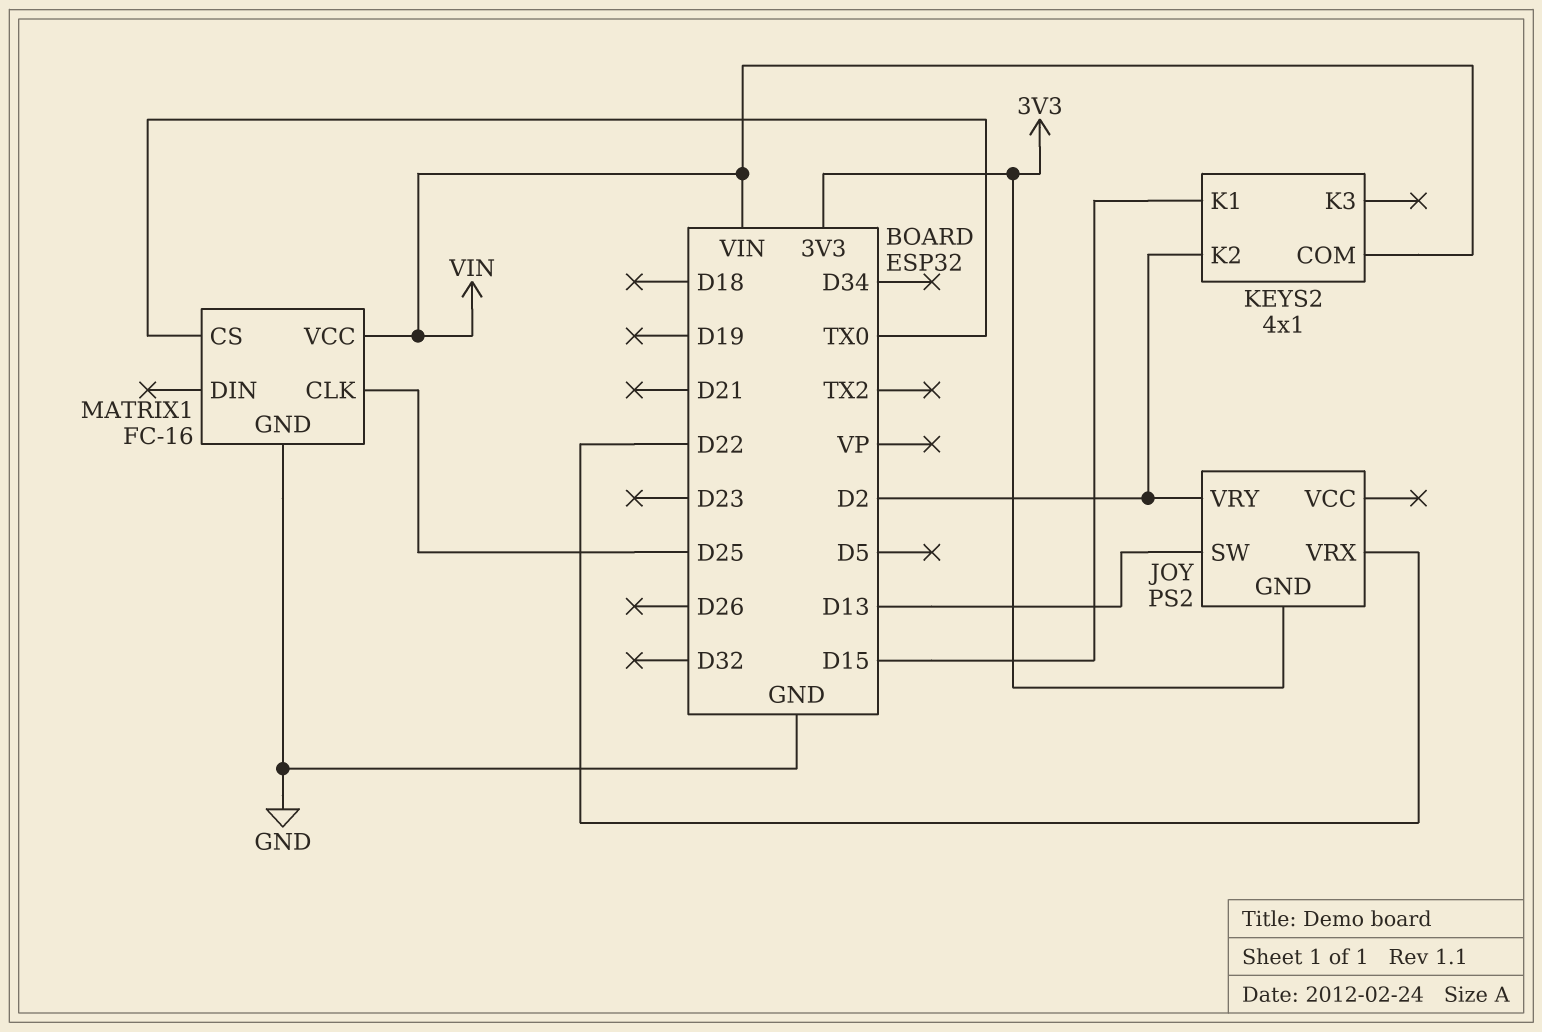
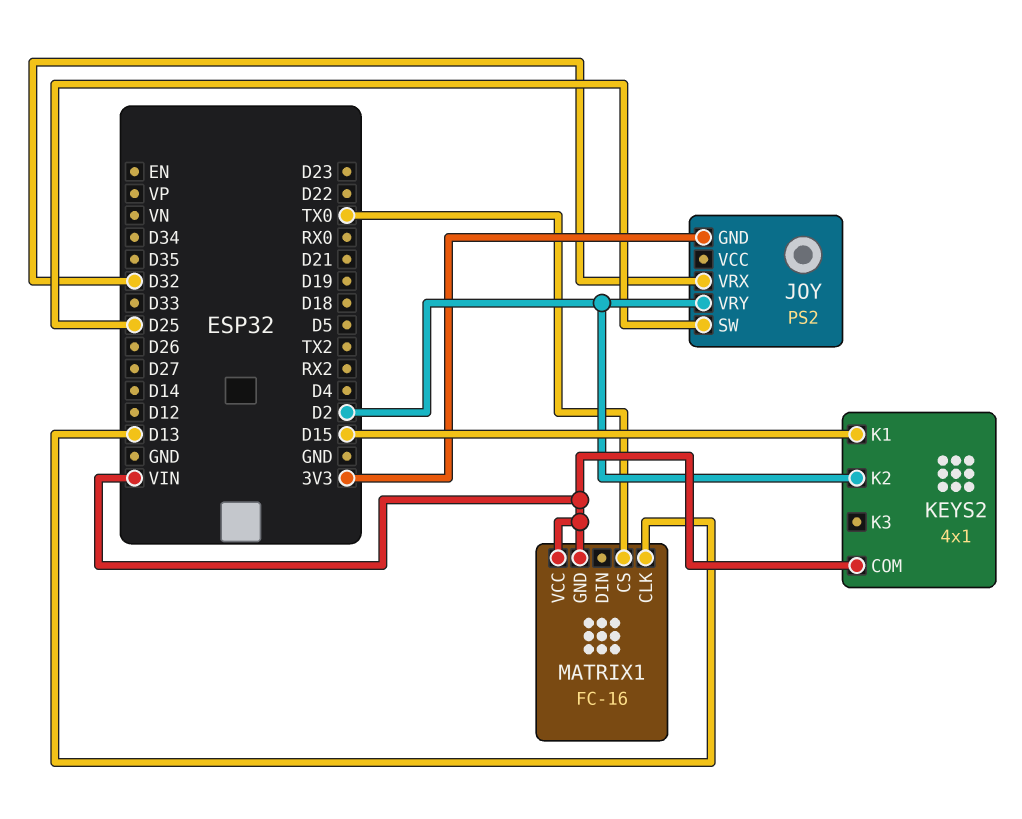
JOY pin SW: D13 -> D25
JOY pin VRX: D22 -> D32
MATRIX1 pin CLK: D25 -> D13
MATRIX1 pin GND: GND -> VIN

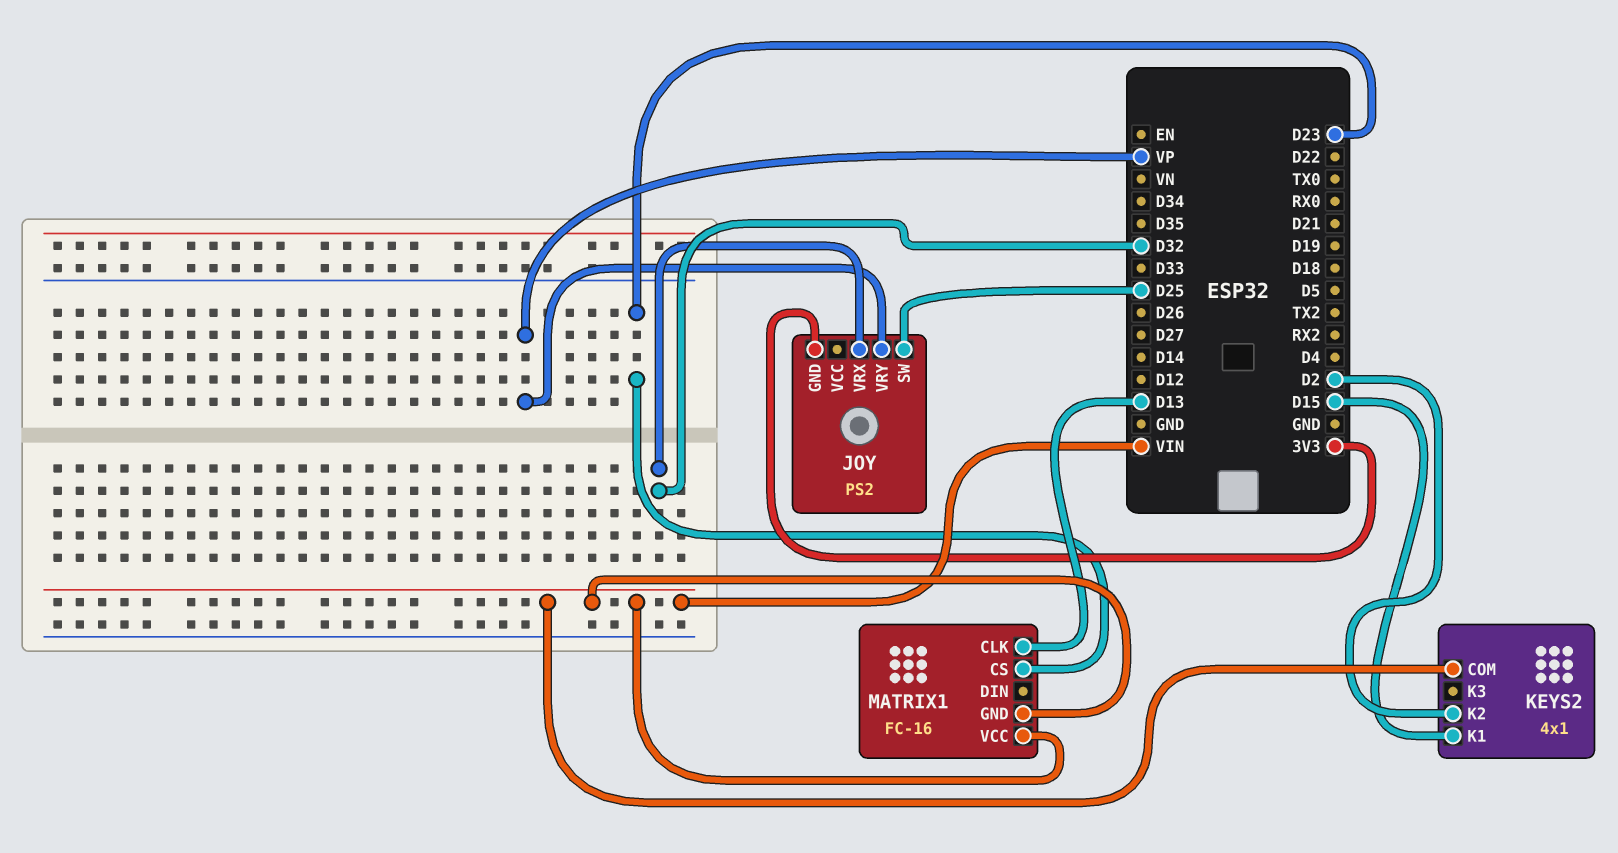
JOY pin VRY: D2 -> VP
MATRIX1 pin CS: TX0 -> D23

